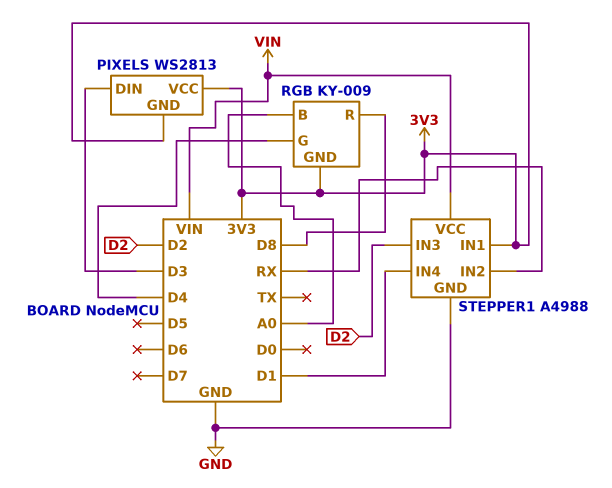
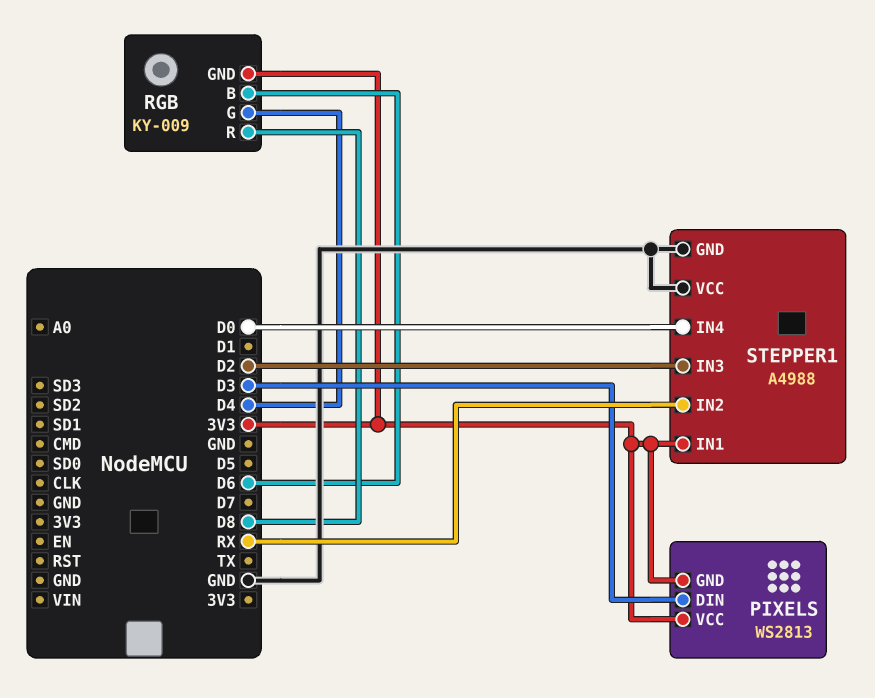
RGB pin B: A0 -> D6
STEPPER1 pin IN4: D1 -> D0
STEPPER1 pin VCC: VIN -> GND

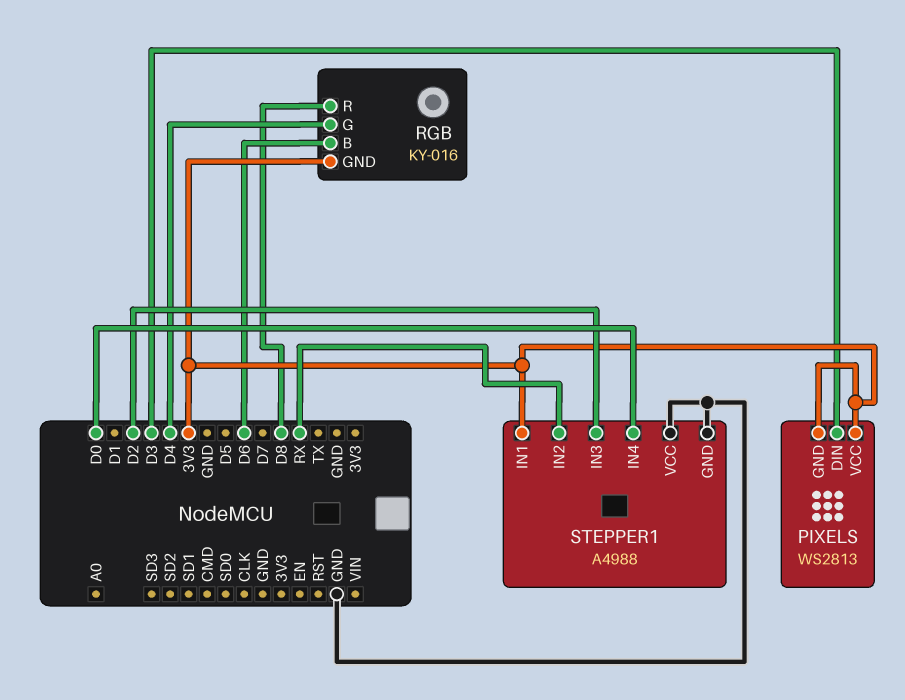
RGB: KY-009 -> KY-016

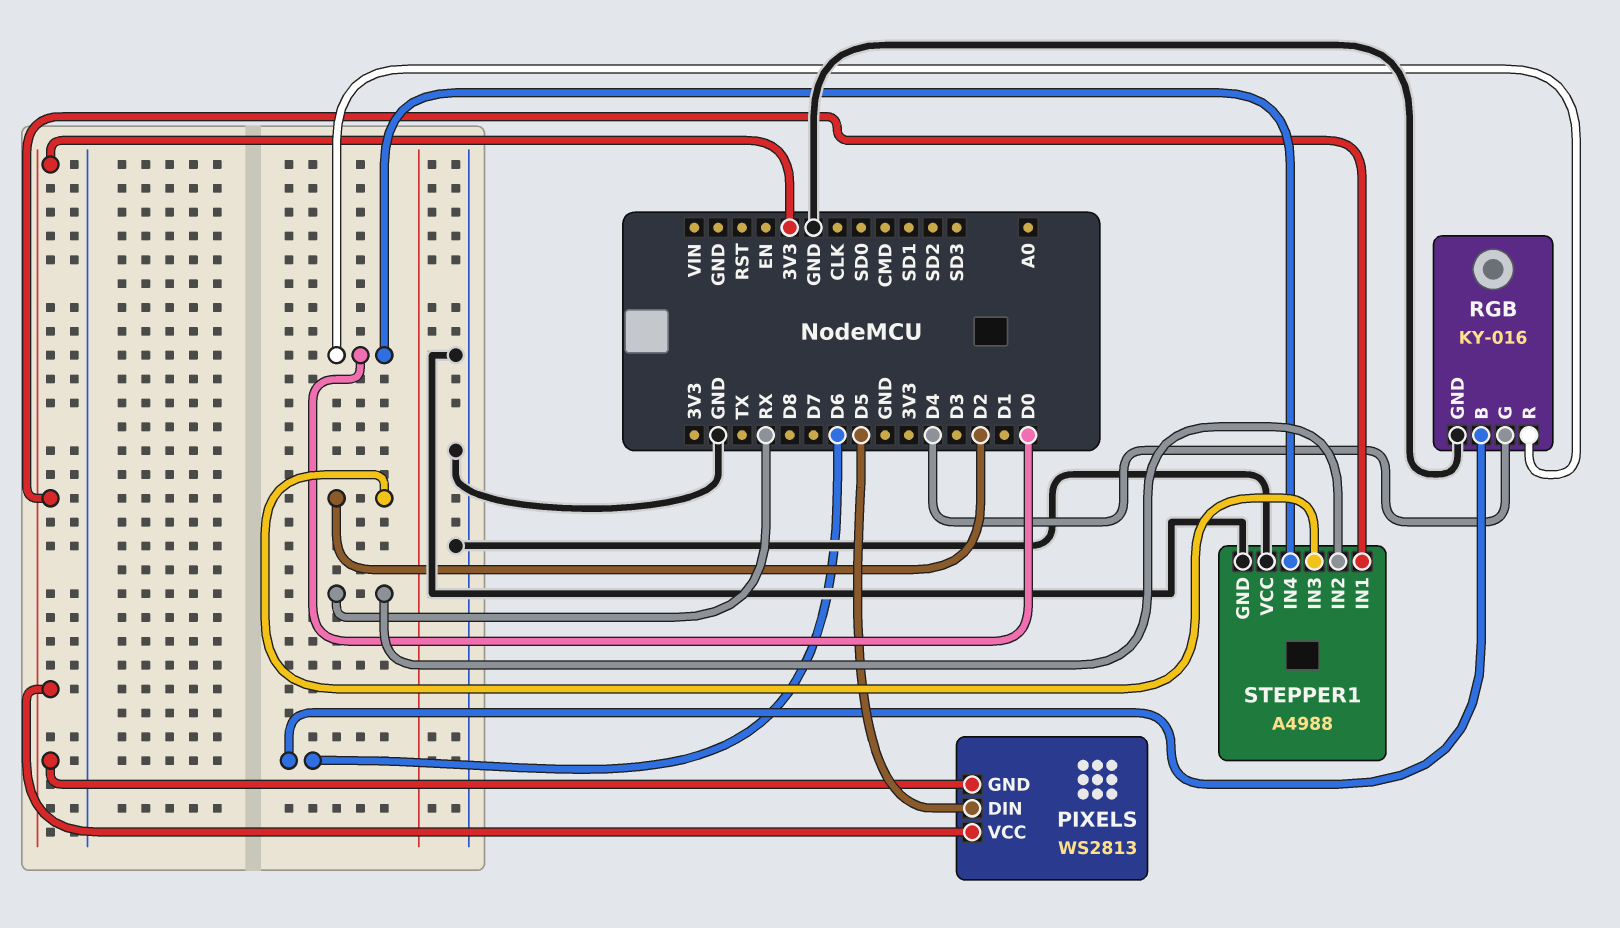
PIXELS pin DIN: D3 -> D5
RGB pin GND: 3V3 -> GND
RGB pin R: D8 -> D0

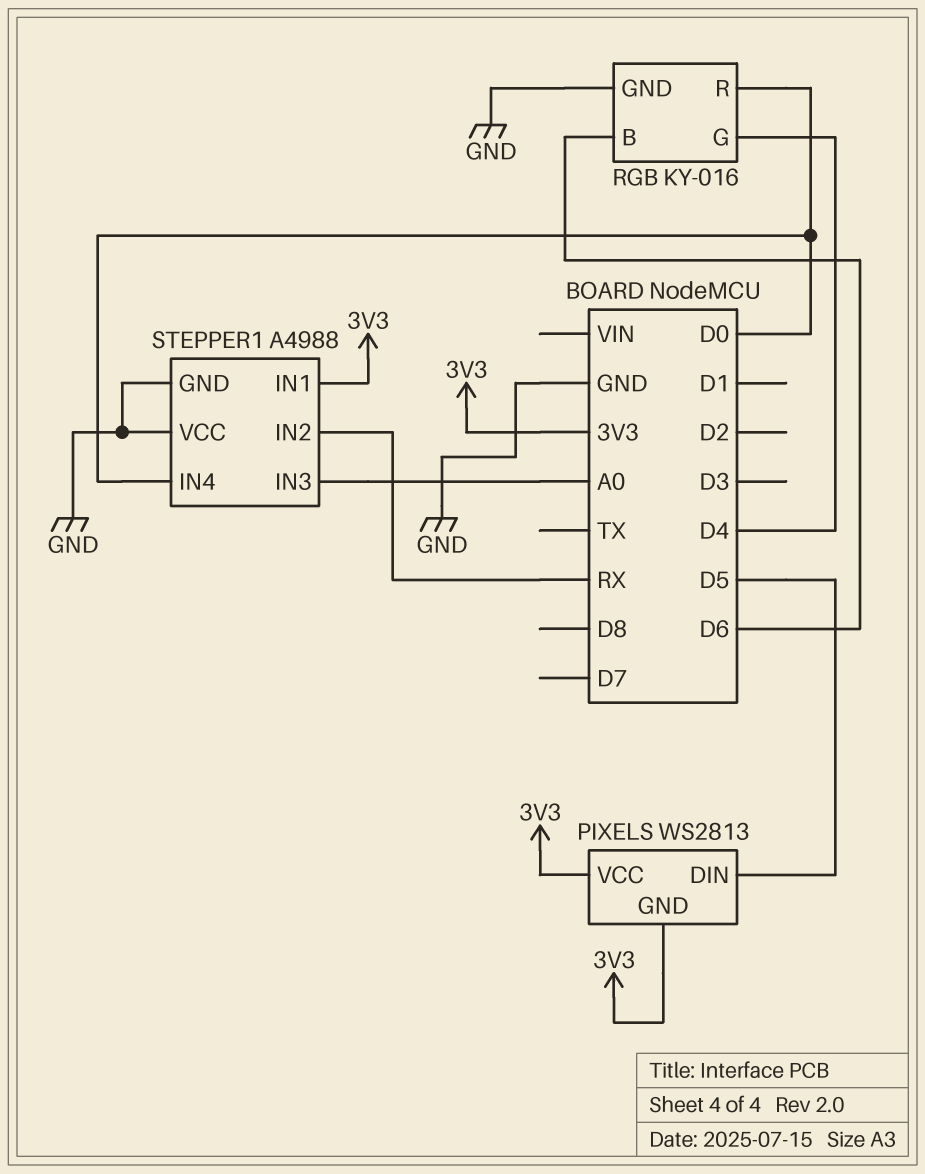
STEPPER1 pin IN3: D2 -> A0

